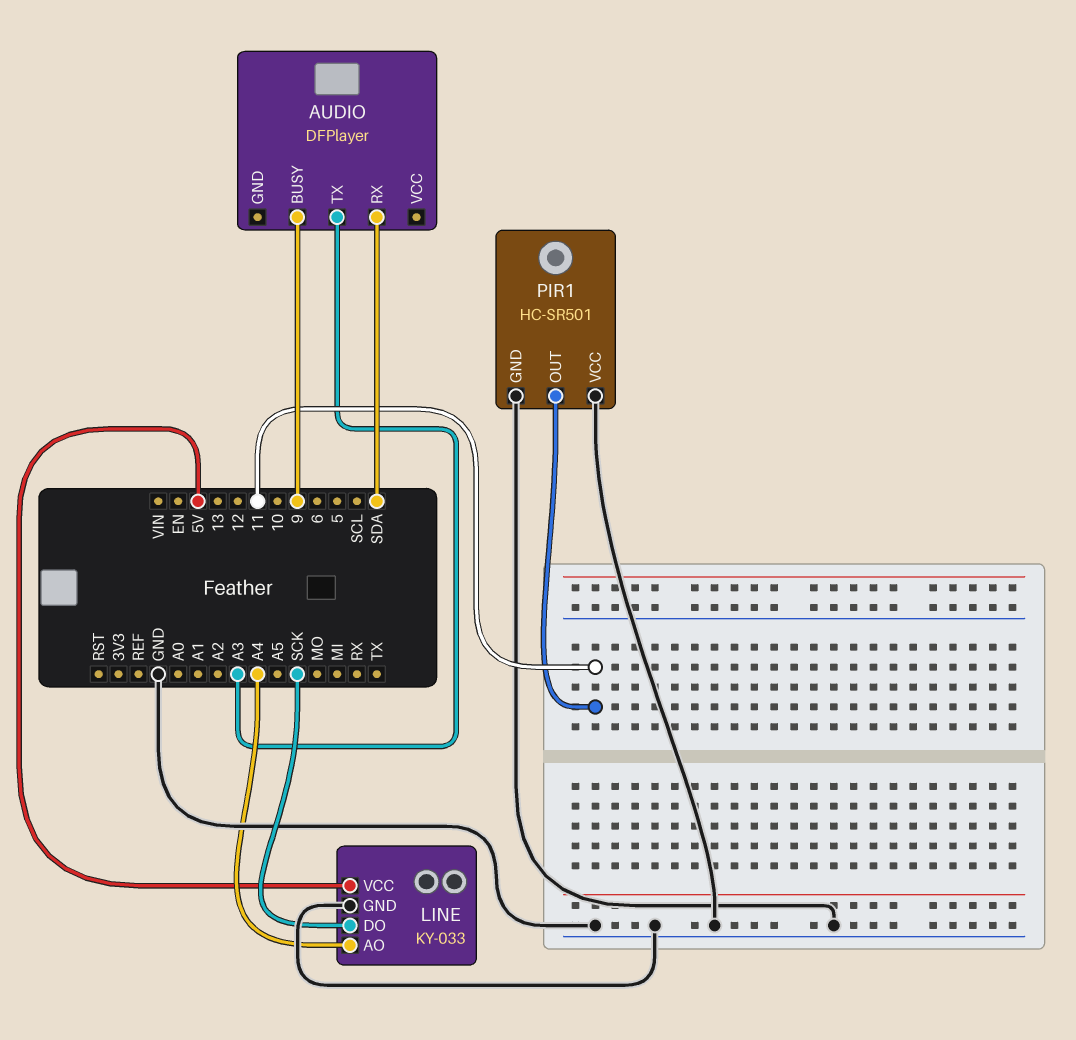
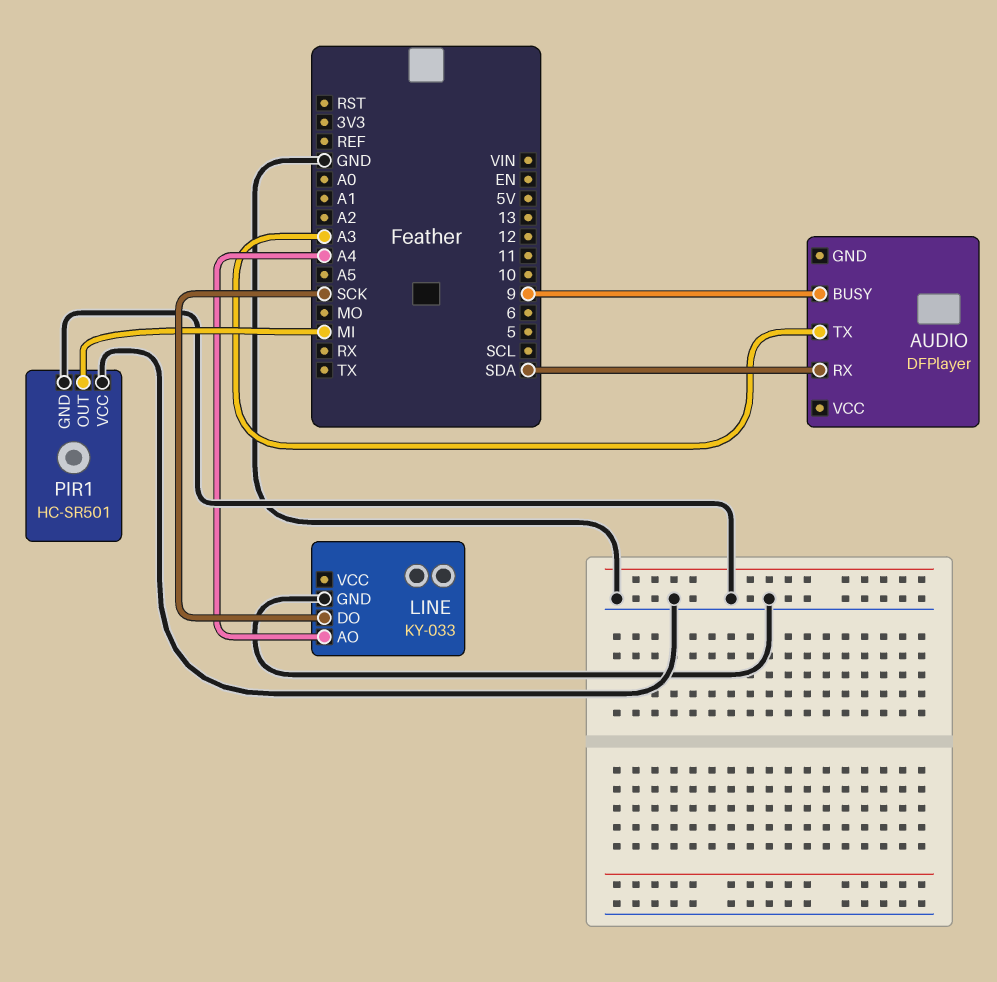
LINE pin VCC: 5V -> none
PIR1 pin OUT: 11 -> MI

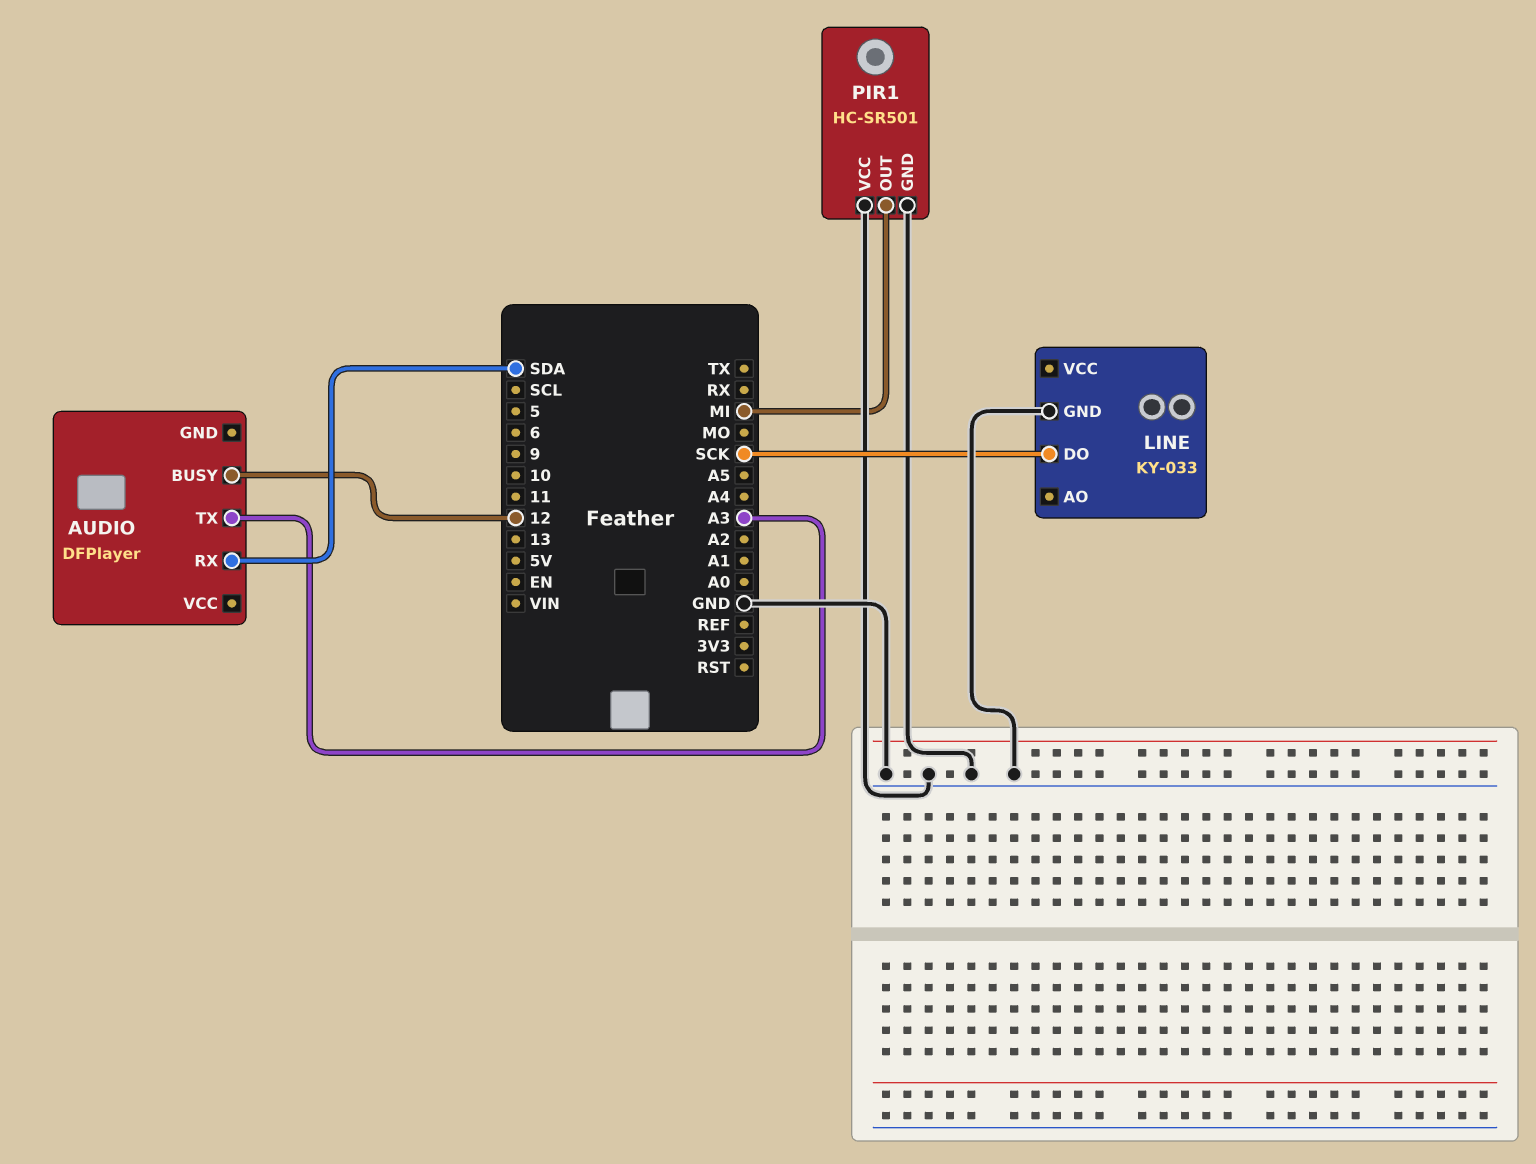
AUDIO pin BUSY: 9 -> 12
LINE pin AO: A4 -> none

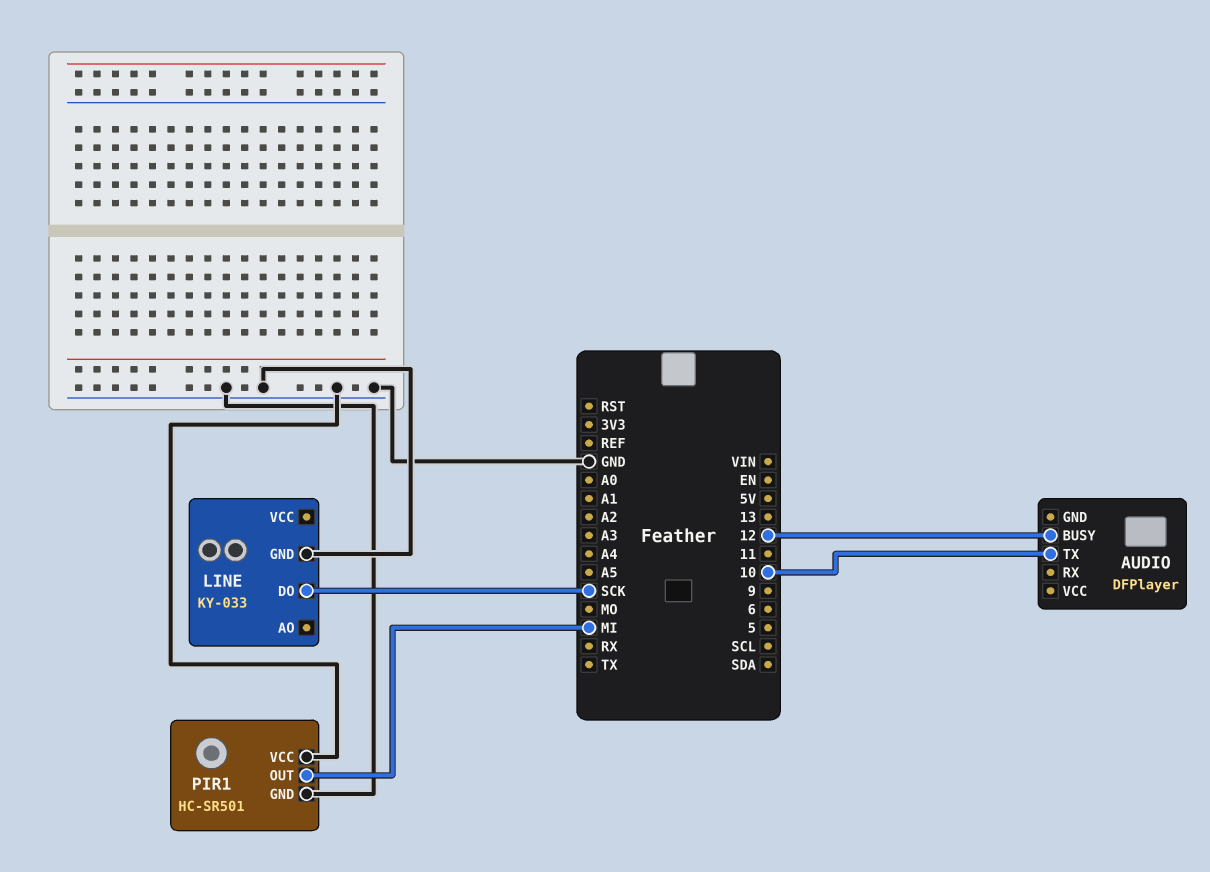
AUDIO pin RX: SDA -> none
AUDIO pin TX: A3 -> 10

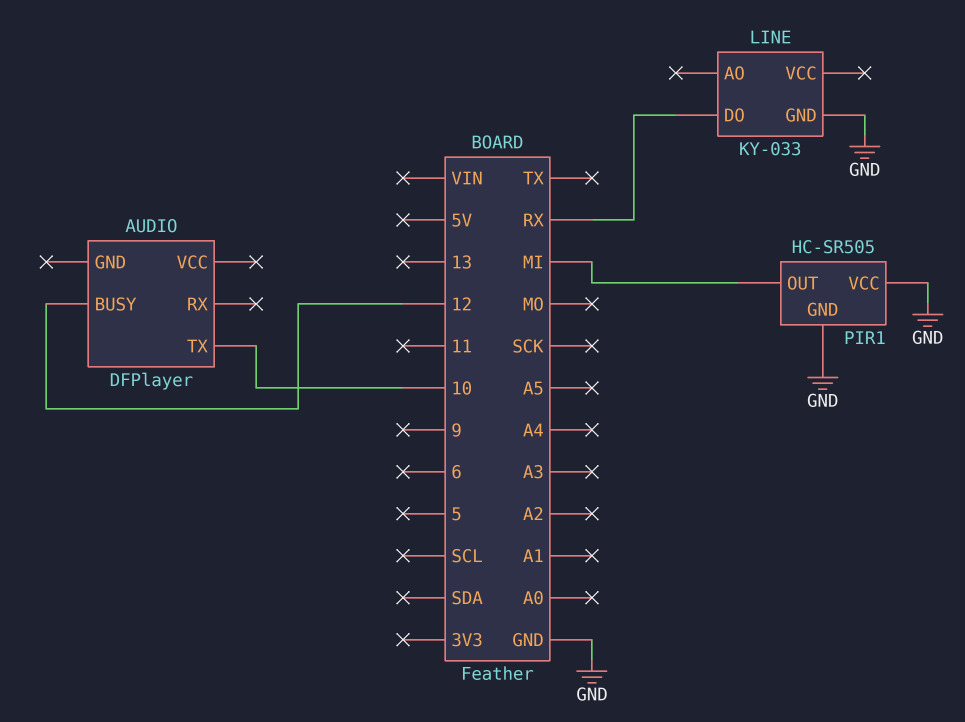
LINE pin DO: SCK -> RX
PIR1: HC-SR501 -> HC-SR505

